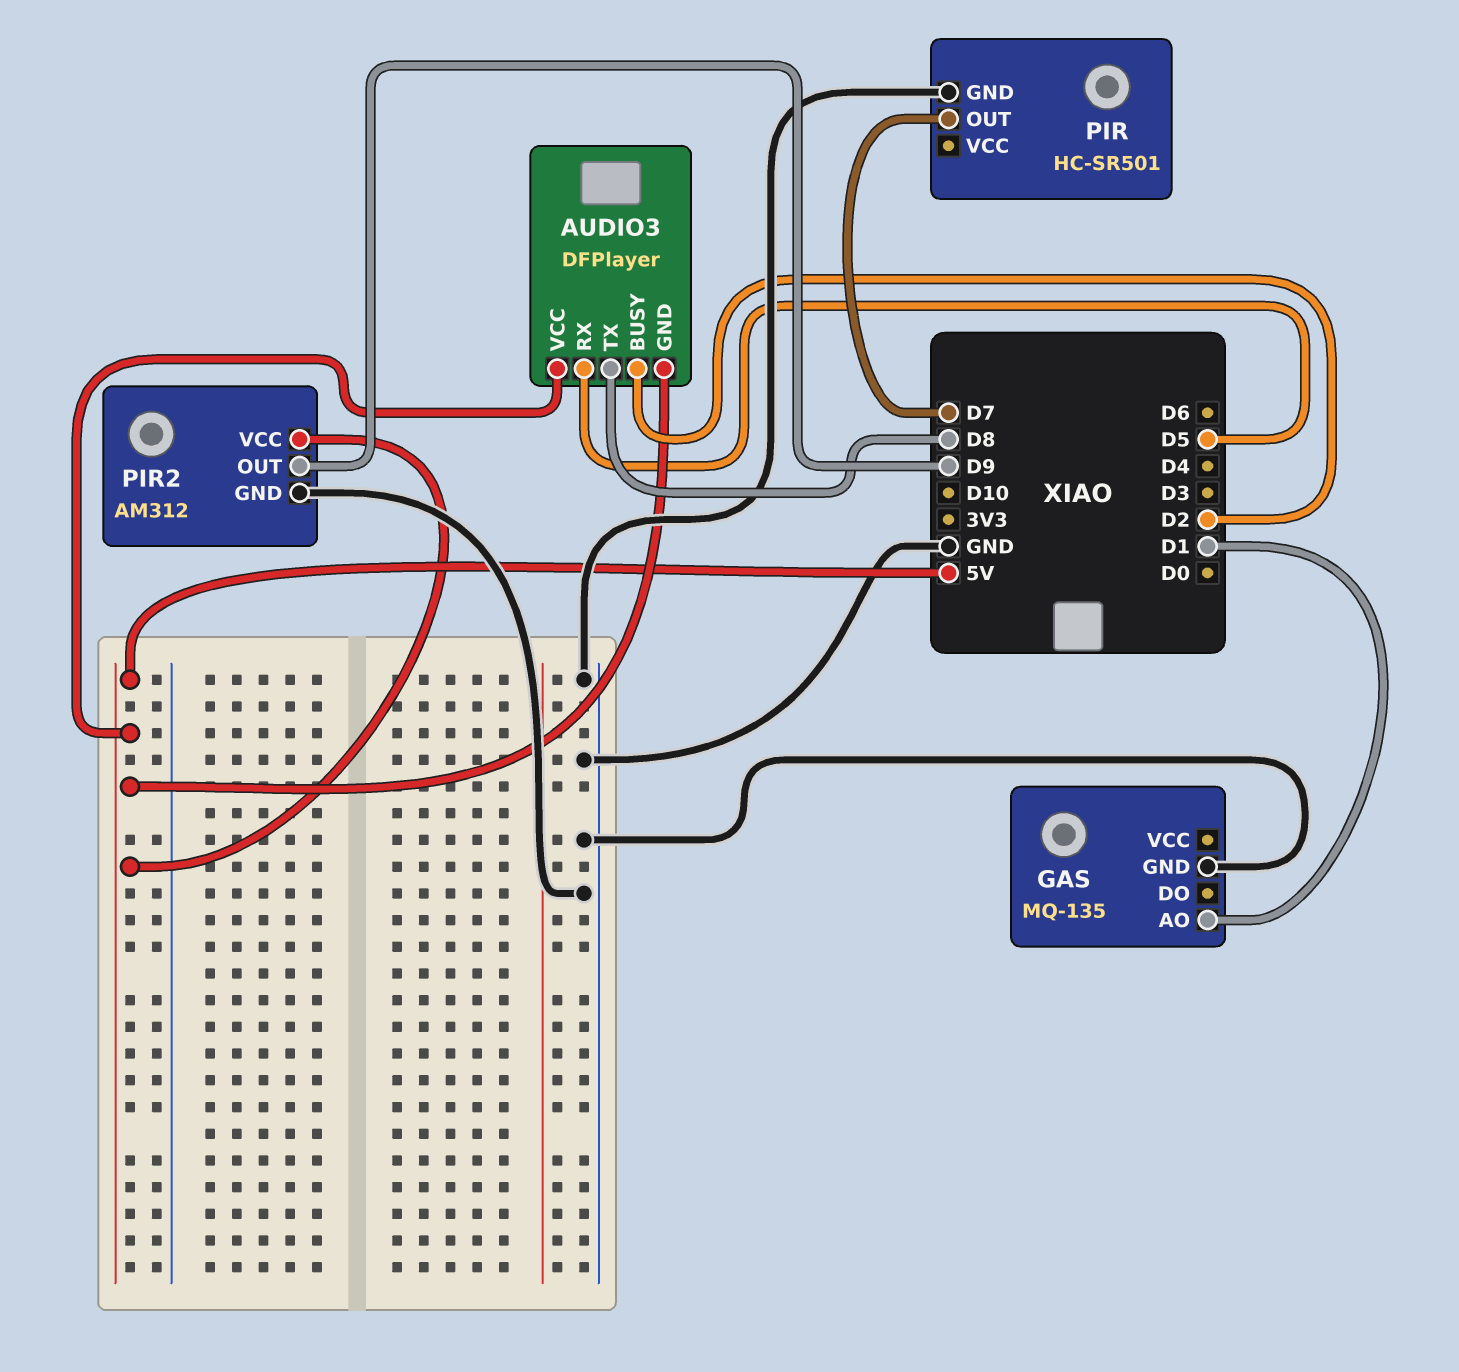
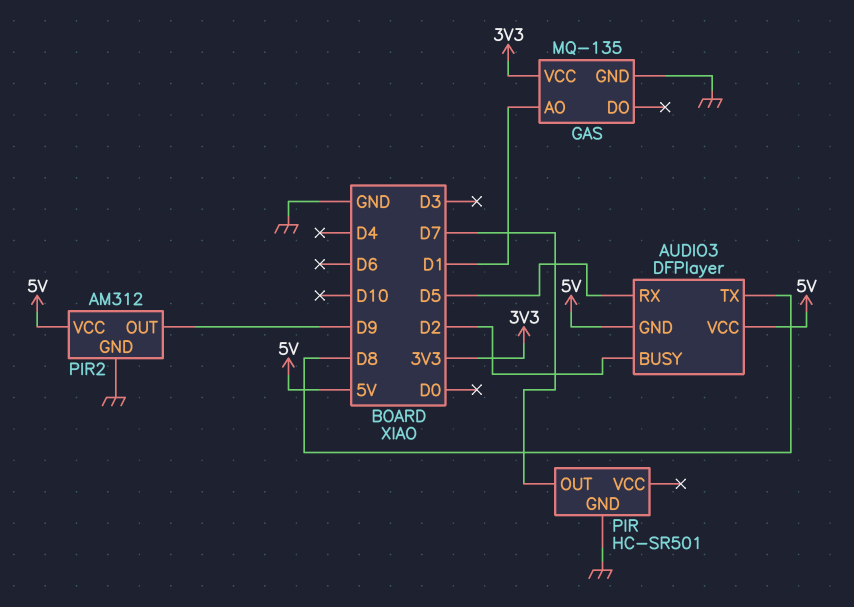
GAS pin VCC: none -> 3V3

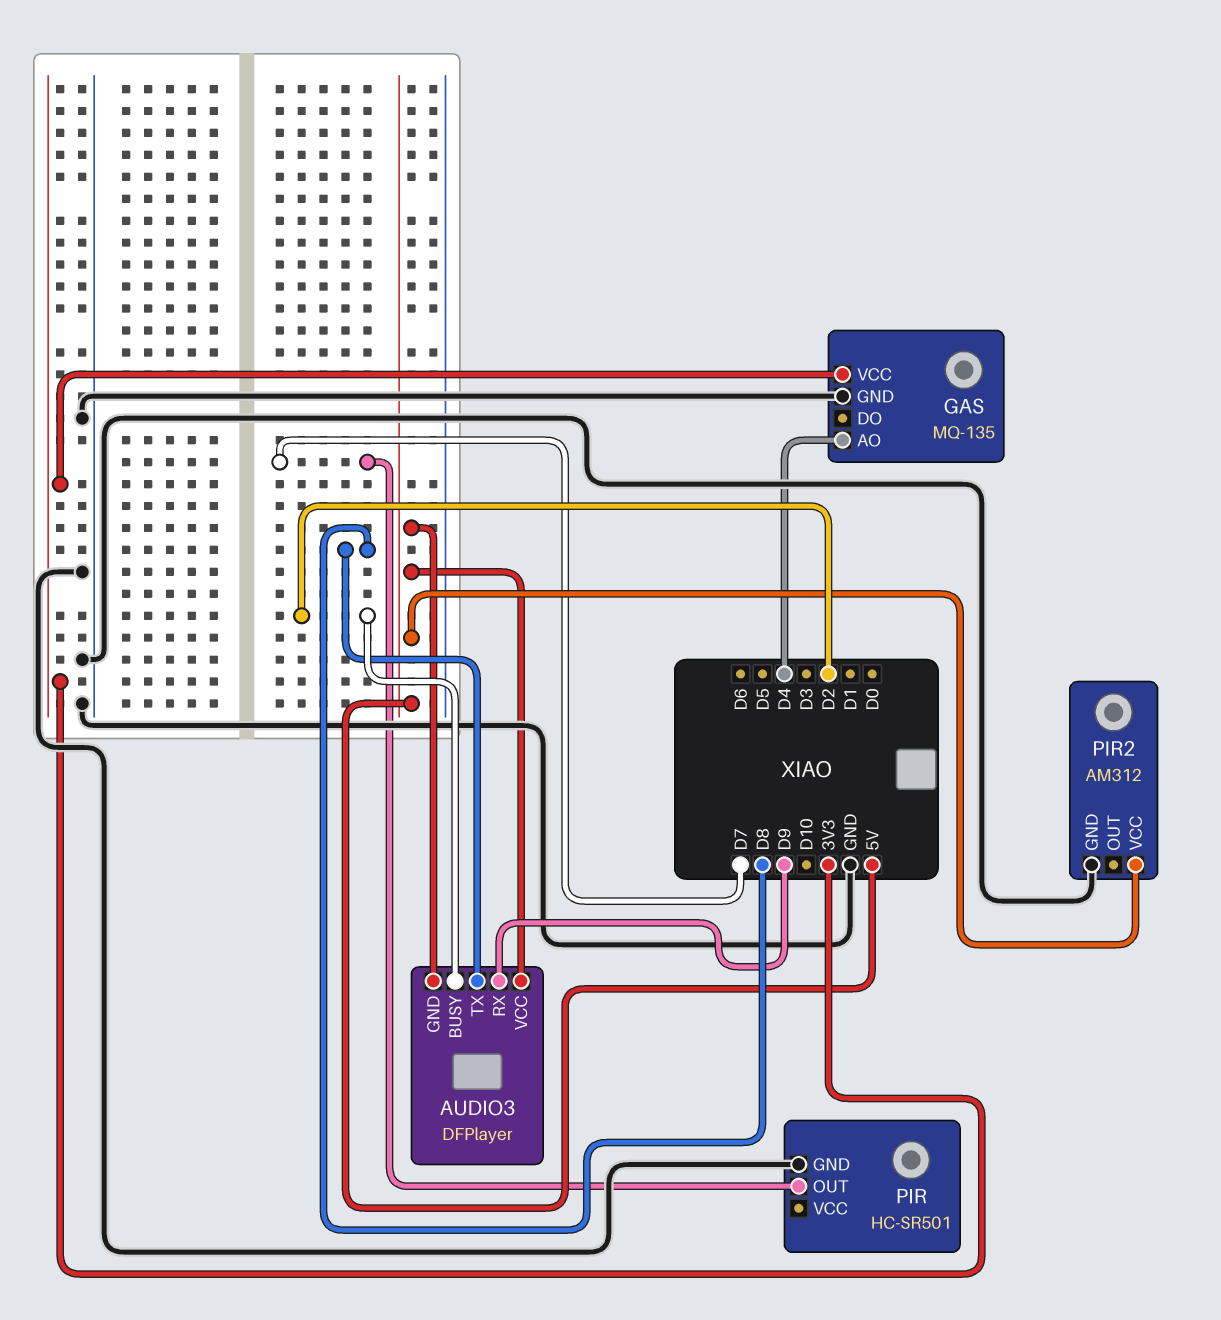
AUDIO3 pin RX: D5 -> D9
GAS pin AO: D1 -> D4
PIR2 pin OUT: D9 -> none

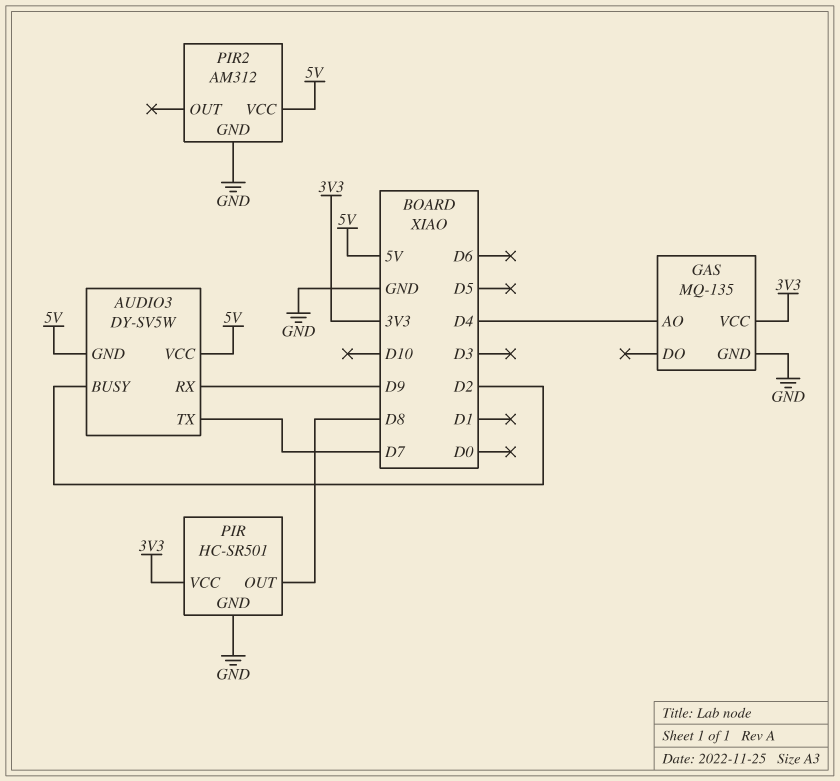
AUDIO3: DFPlayer -> DY-SV5W
AUDIO3 pin TX: D8 -> D7
PIR pin OUT: D7 -> D8
PIR pin VCC: none -> 3V3

